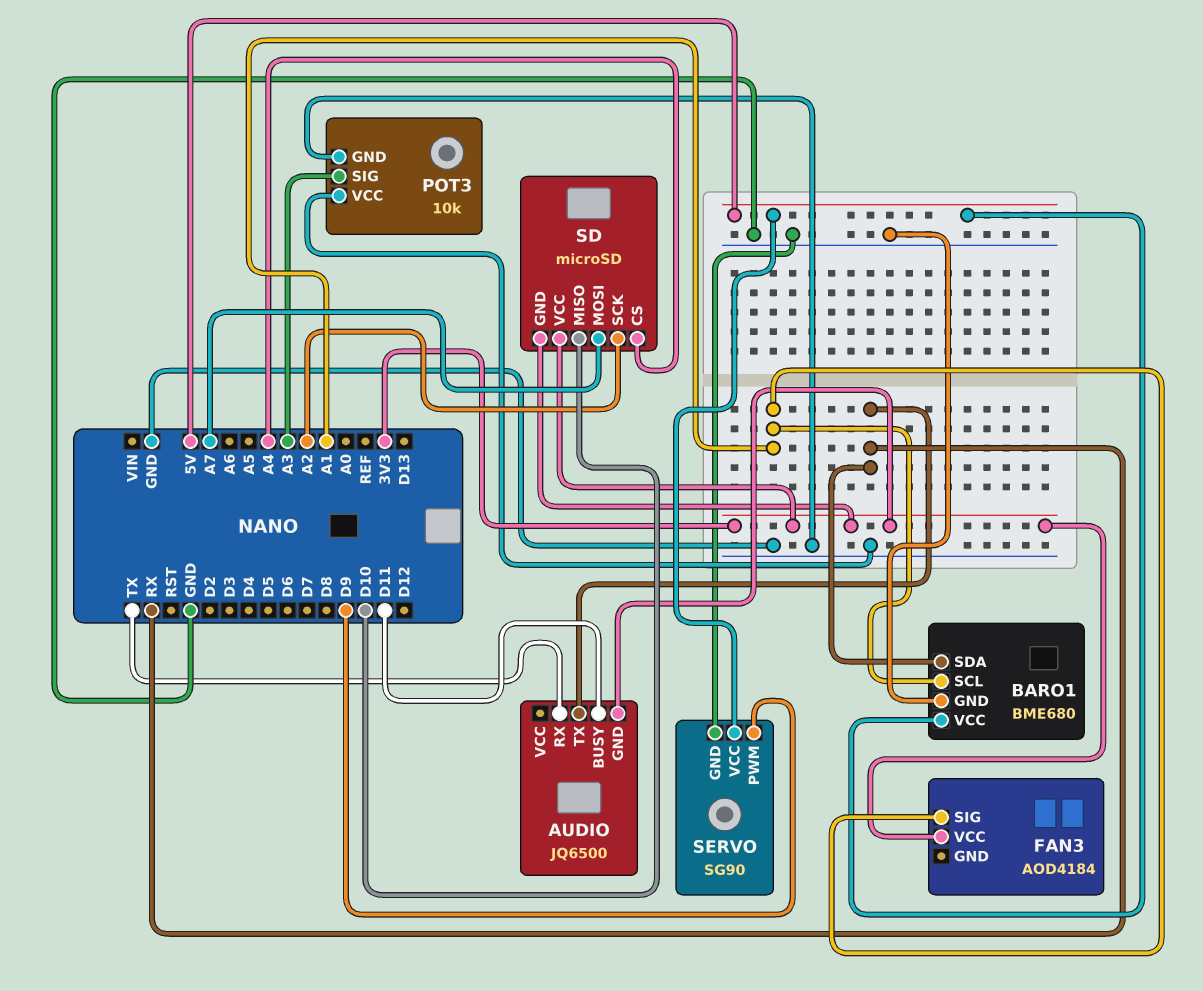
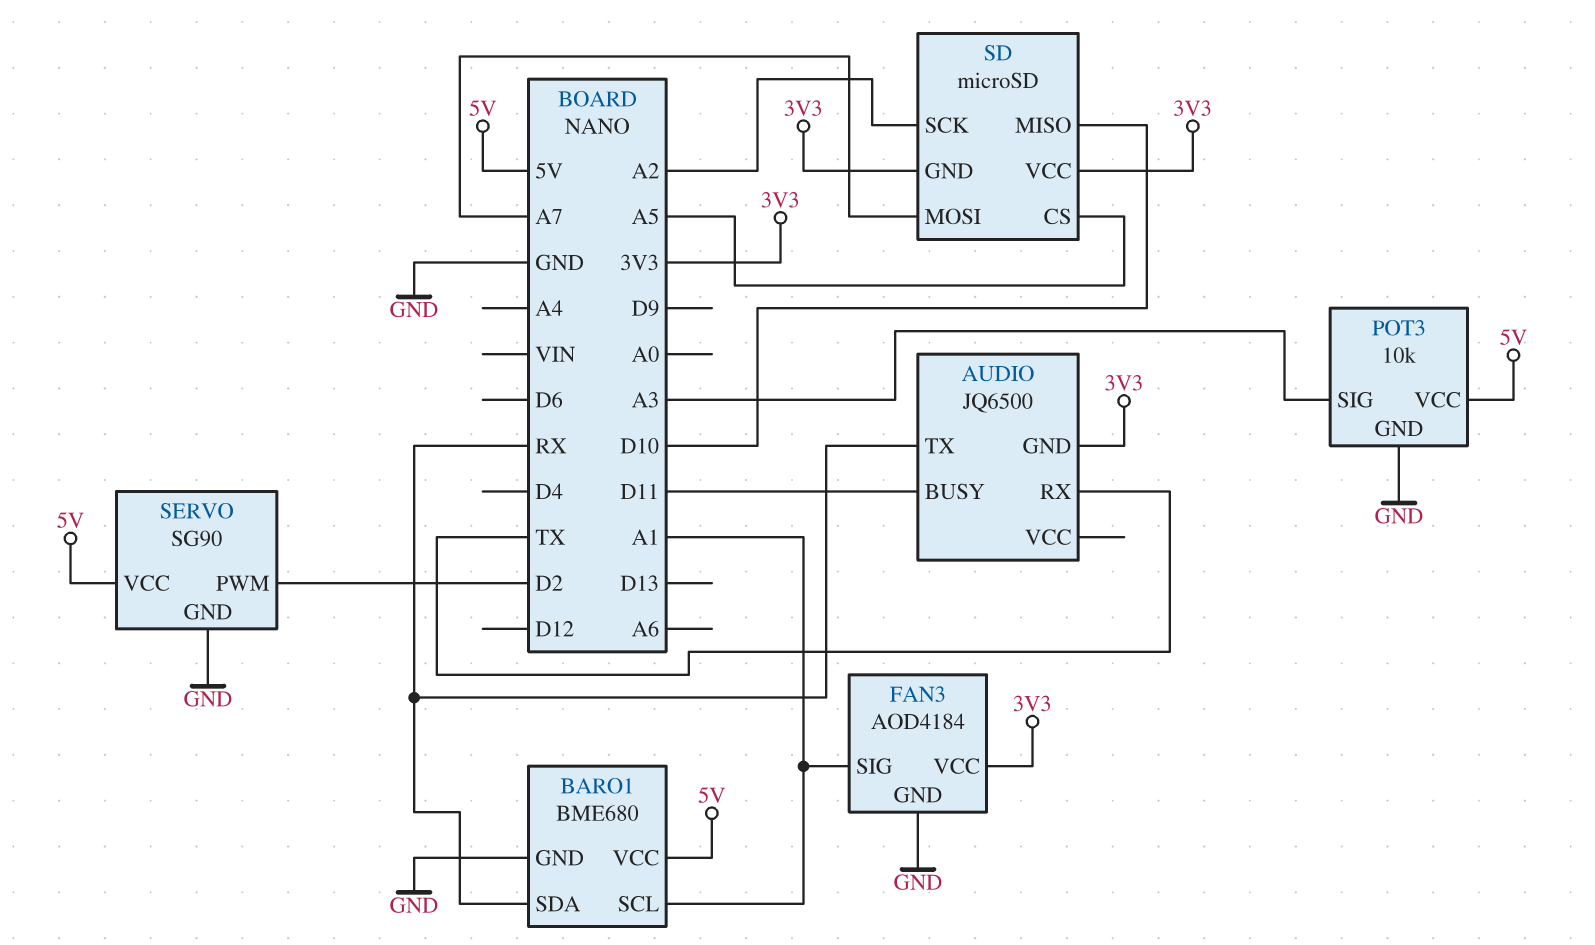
FAN3 pin GND: none -> GND
POT3 pin VCC: GND -> 5V
SD pin CS: A4 -> A5
SERVO pin PWM: D9 -> D2

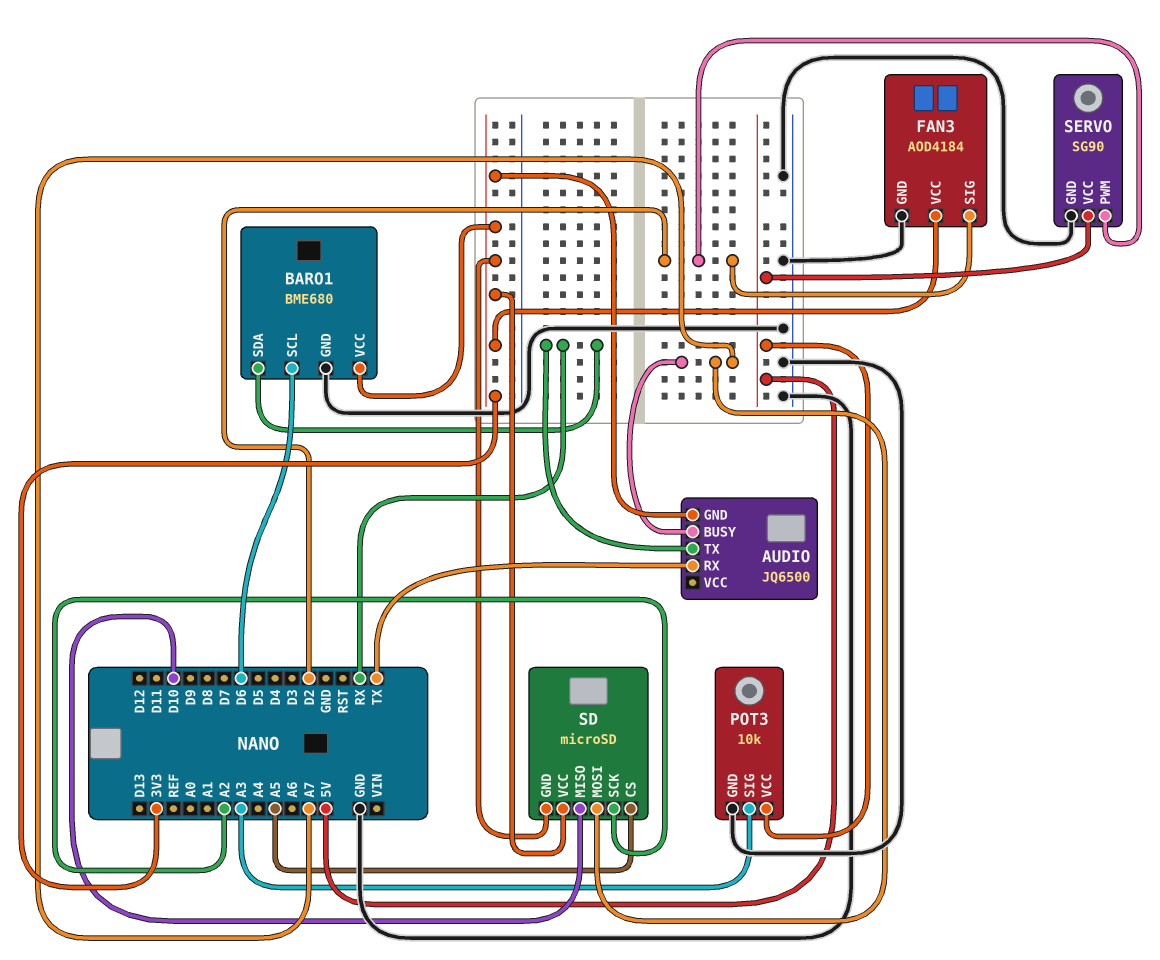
AUDIO pin BUSY: D11 -> A7
BARO1 pin SCL: A1 -> D6
BARO1 pin VCC: 5V -> 3V3
FAN3 pin SIG: A1 -> D2

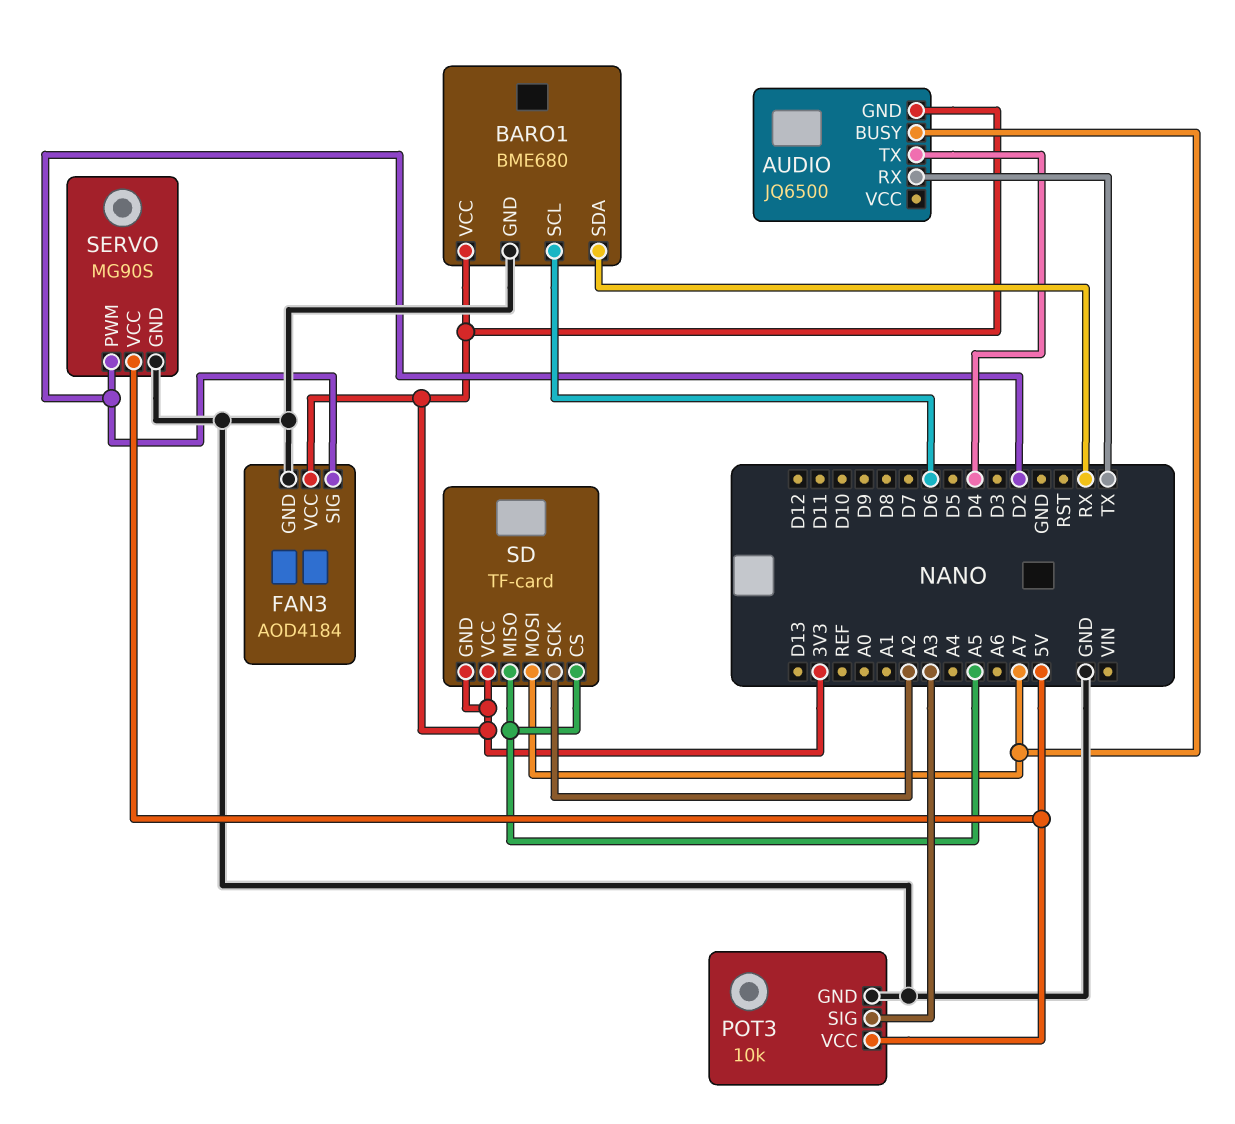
AUDIO pin TX: RX -> D4
SD: microSD -> TF-card
SD pin MISO: D10 -> A5
SERVO: SG90 -> MG90S

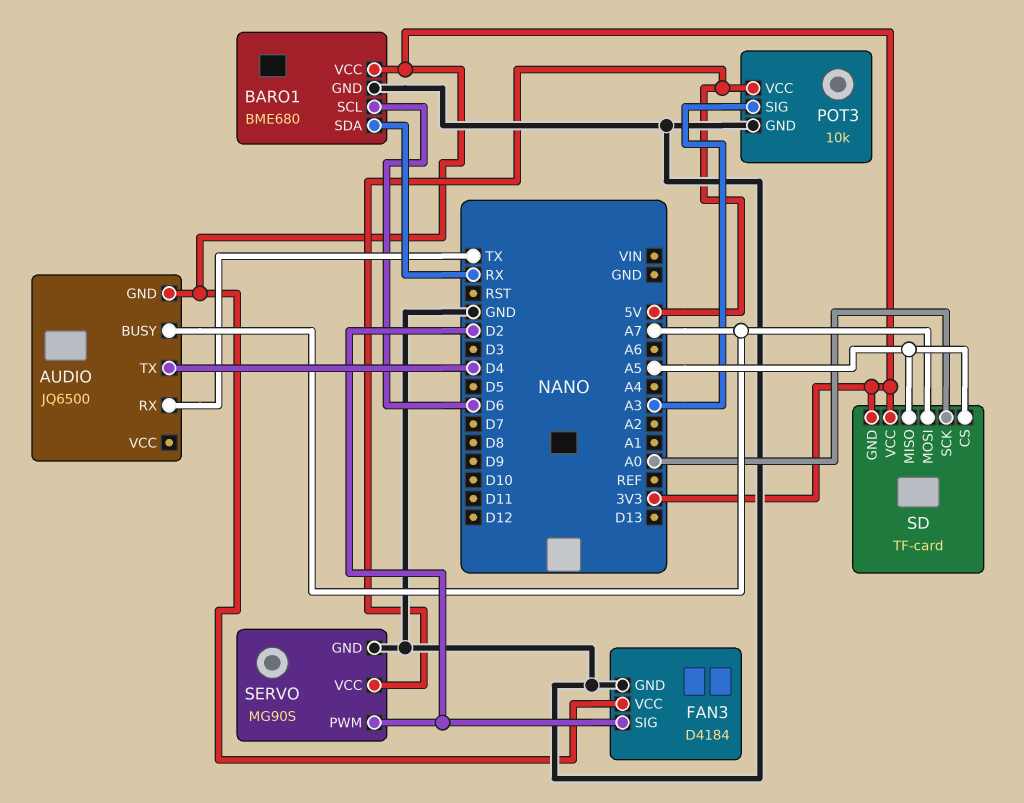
FAN3: AOD4184 -> D4184
SD pin SCK: A2 -> A0

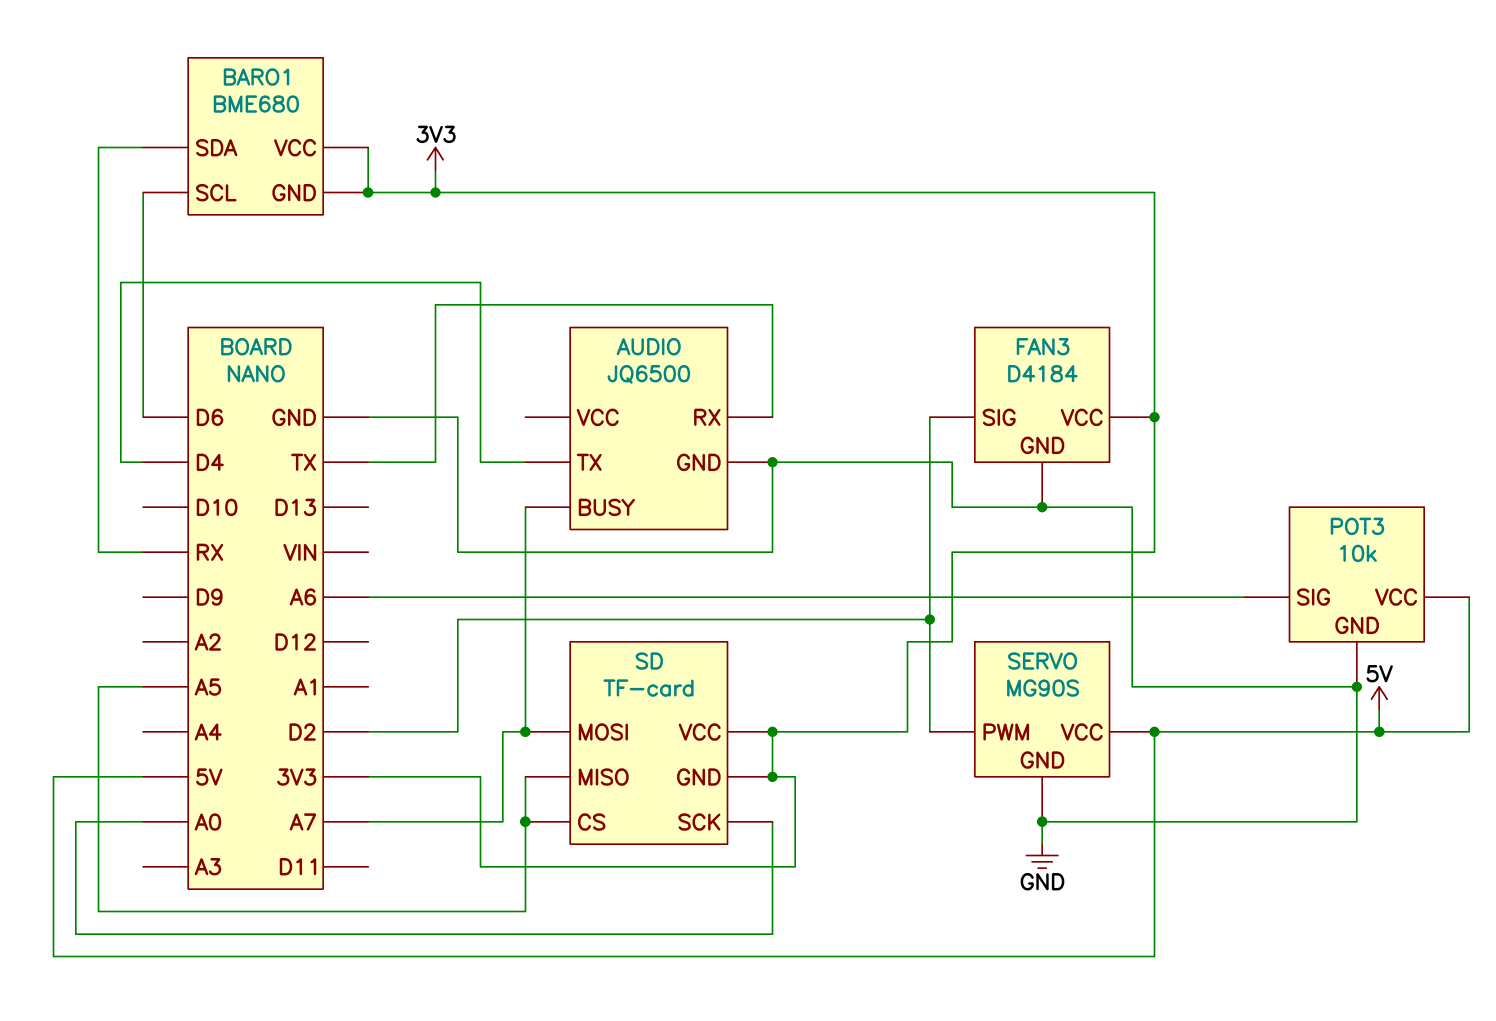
AUDIO pin GND: 3V3 -> GND
BARO1 pin GND: GND -> 3V3
POT3 pin SIG: A3 -> A6

